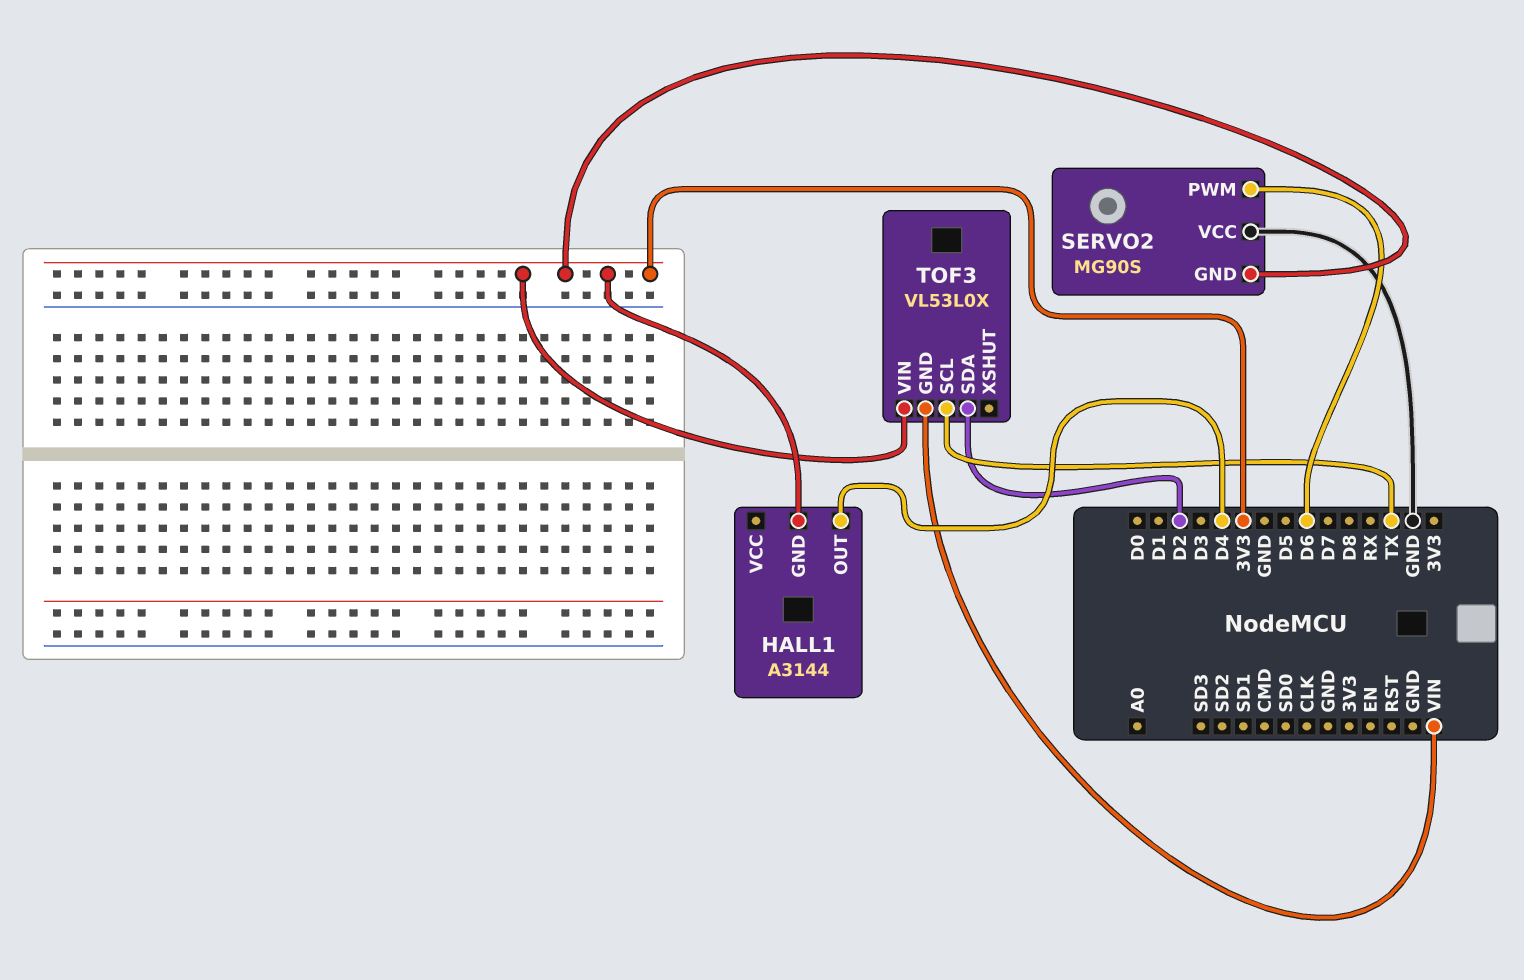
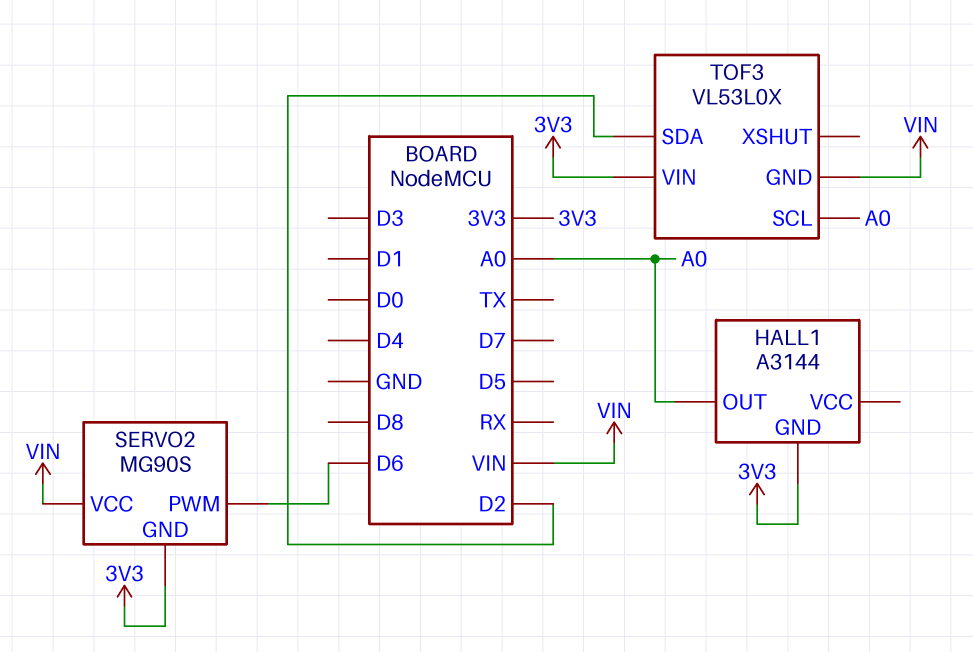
HALL1 pin OUT: D4 -> A0
SERVO2 pin VCC: GND -> VIN
TOF3 pin SCL: TX -> A0

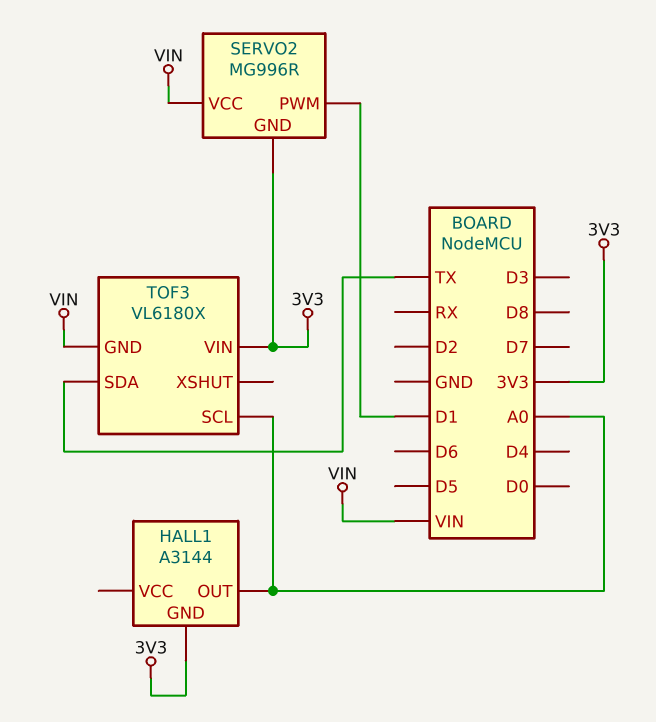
SERVO2: MG90S -> MG996R
SERVO2 pin PWM: D6 -> D1
TOF3: VL53L0X -> VL6180X
TOF3 pin SDA: D2 -> TX

